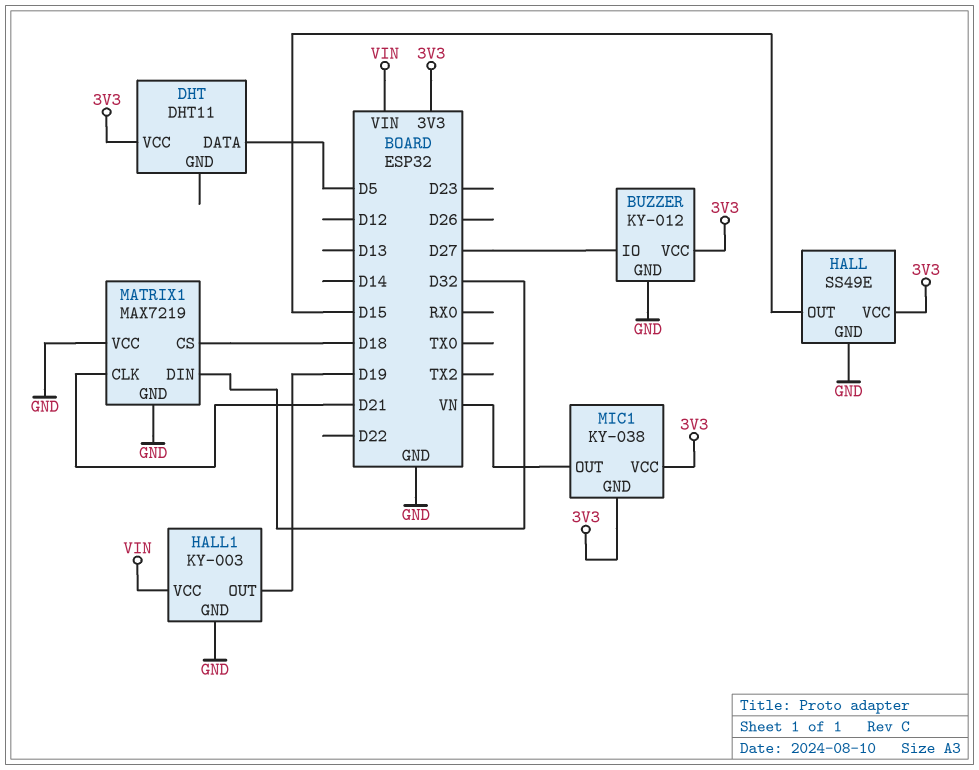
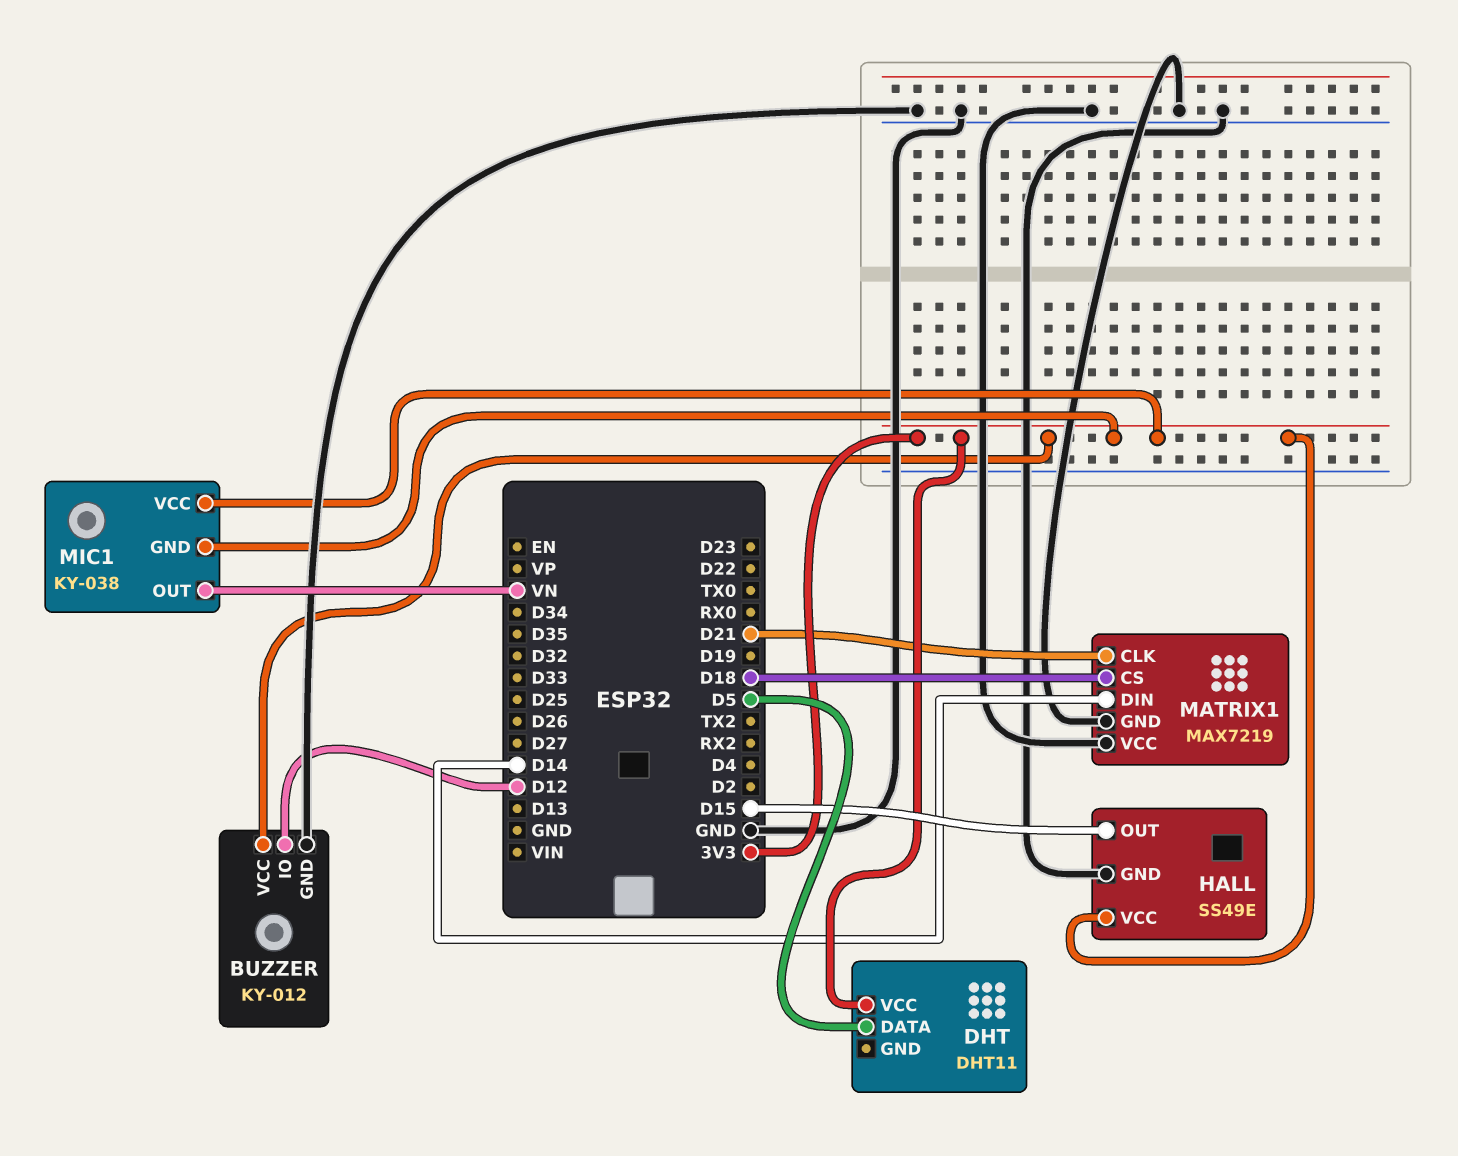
BUZZER pin IO: D27 -> D12
HALL1: KY-003 -> none
HALL1 pin GND: GND -> none
HALL1 pin OUT: D19 -> none
HALL1 pin VCC: VIN -> none
MATRIX1 pin DIN: D32 -> D14

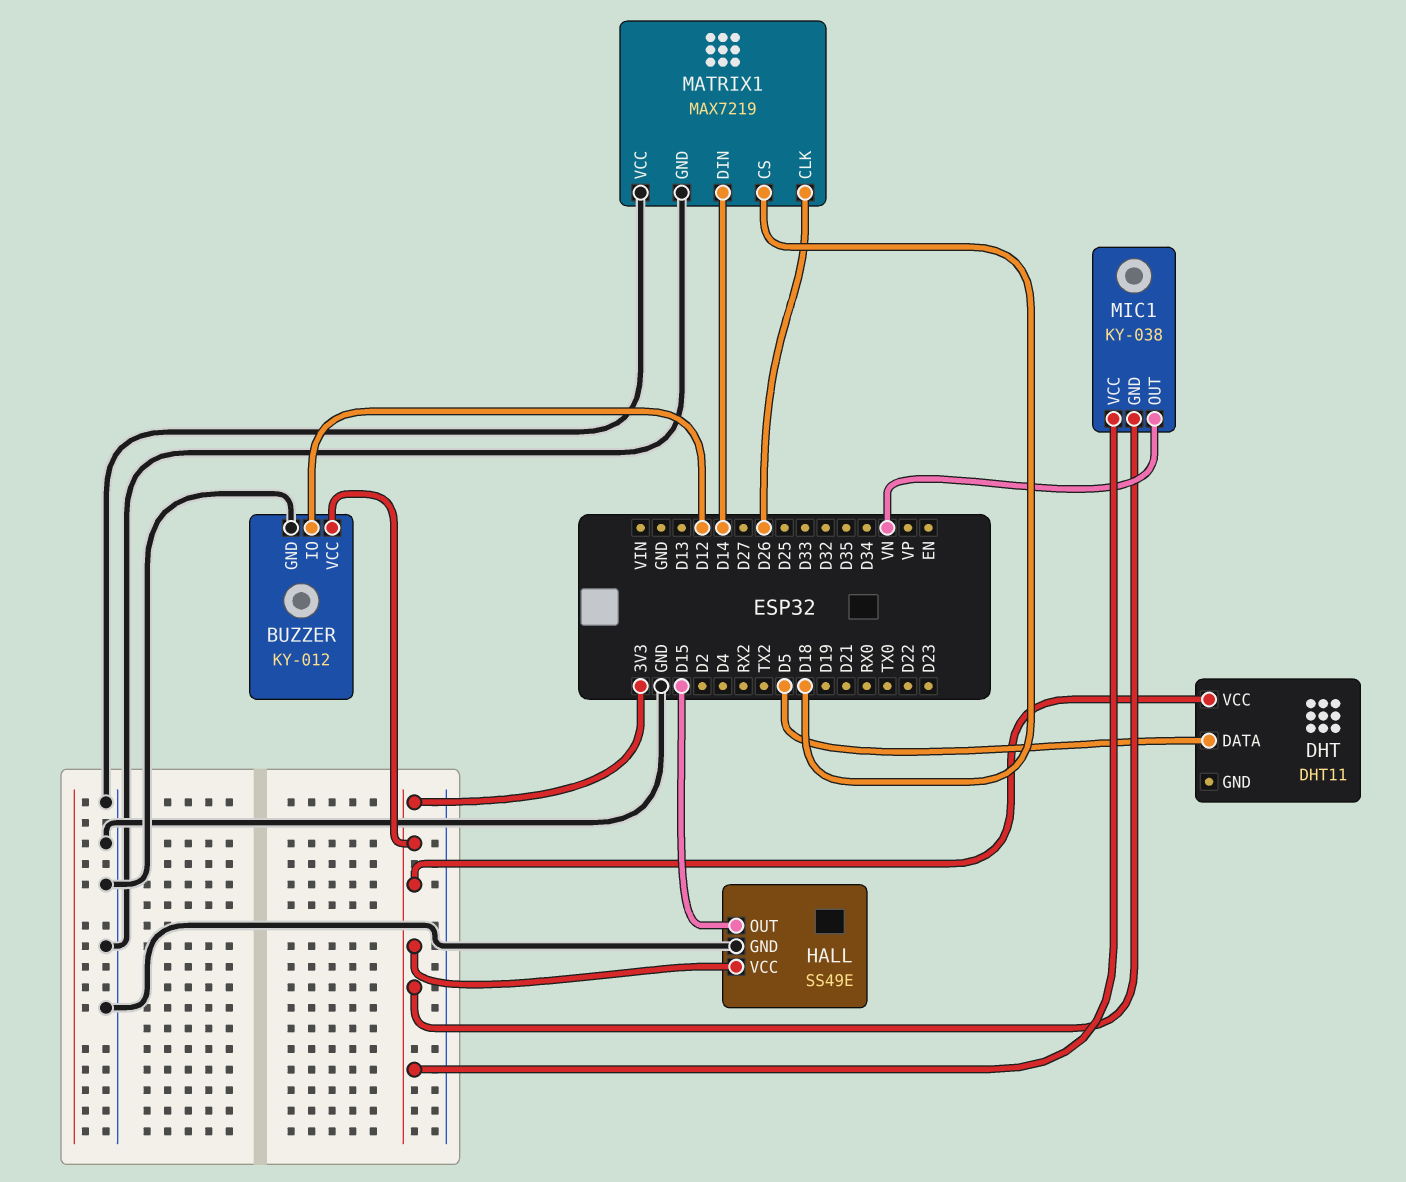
MATRIX1 pin CLK: D21 -> D26

